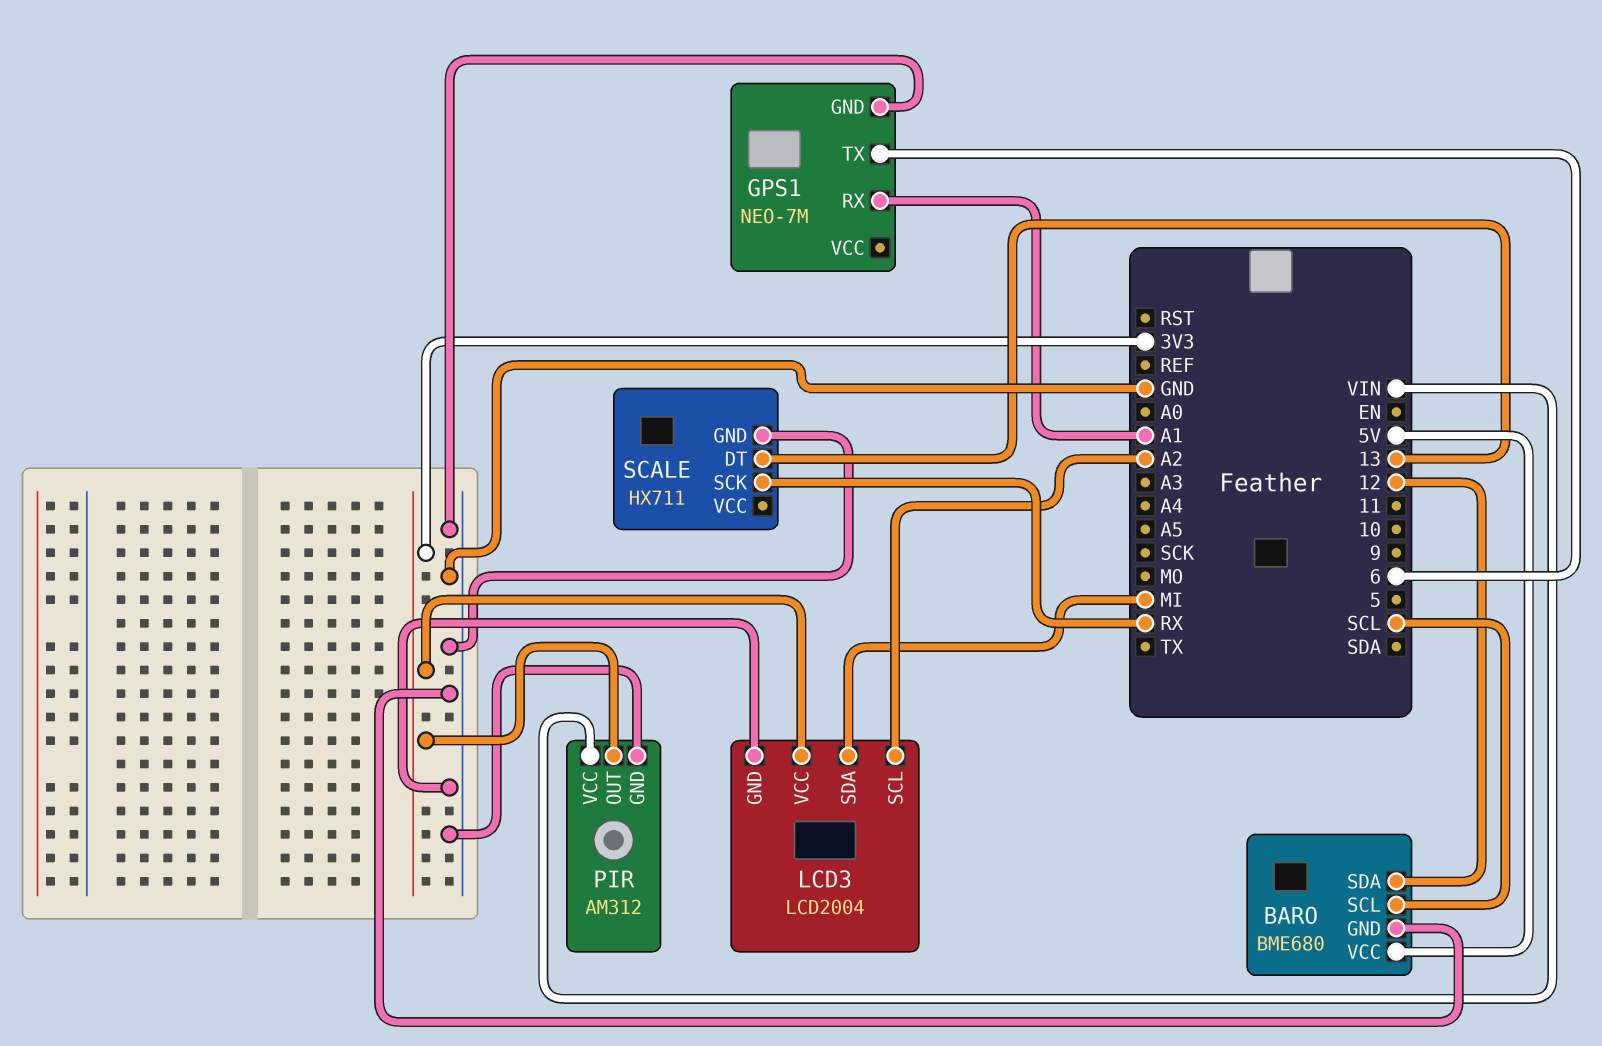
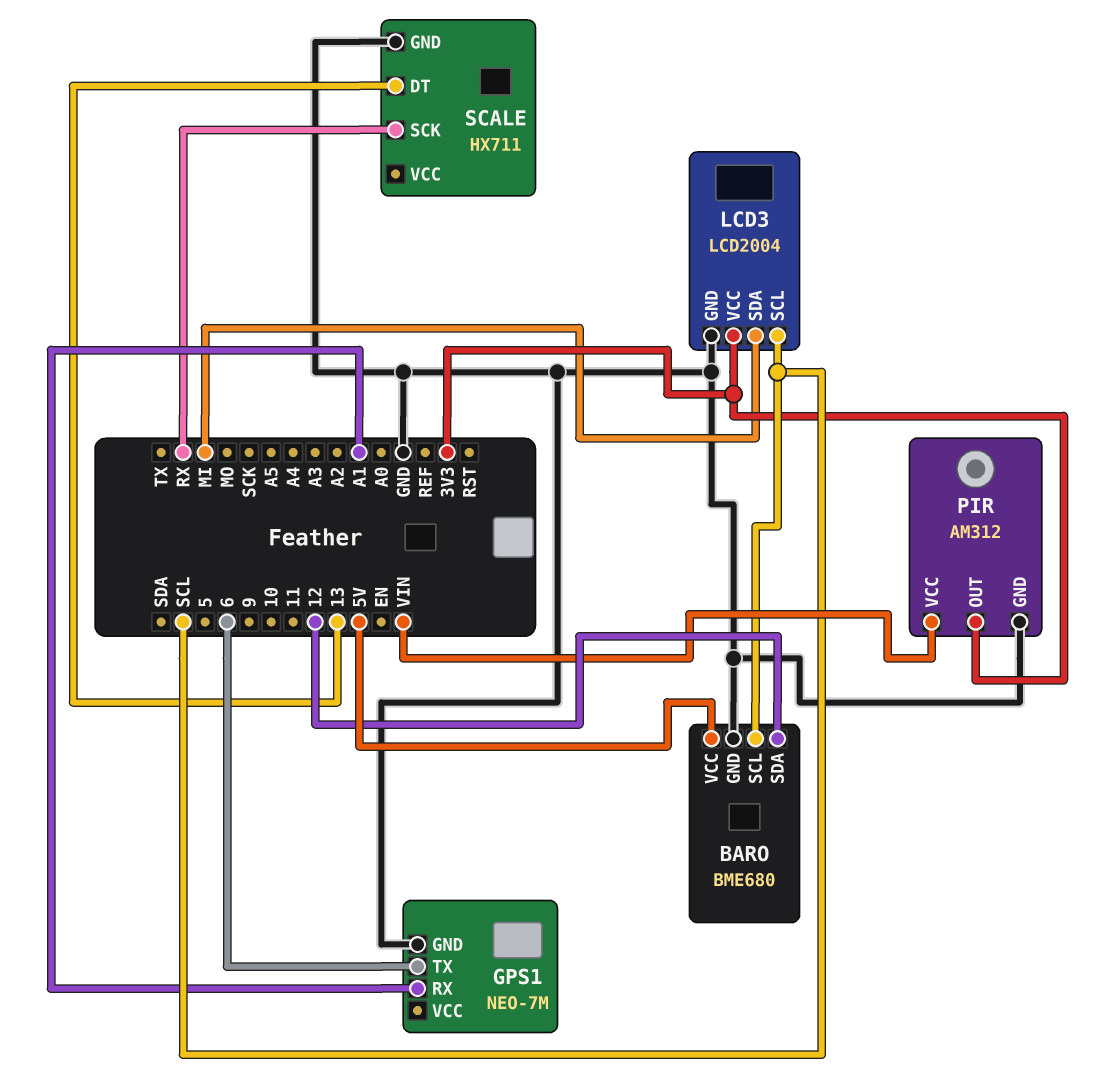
LCD3 pin SCL: A2 -> SCL

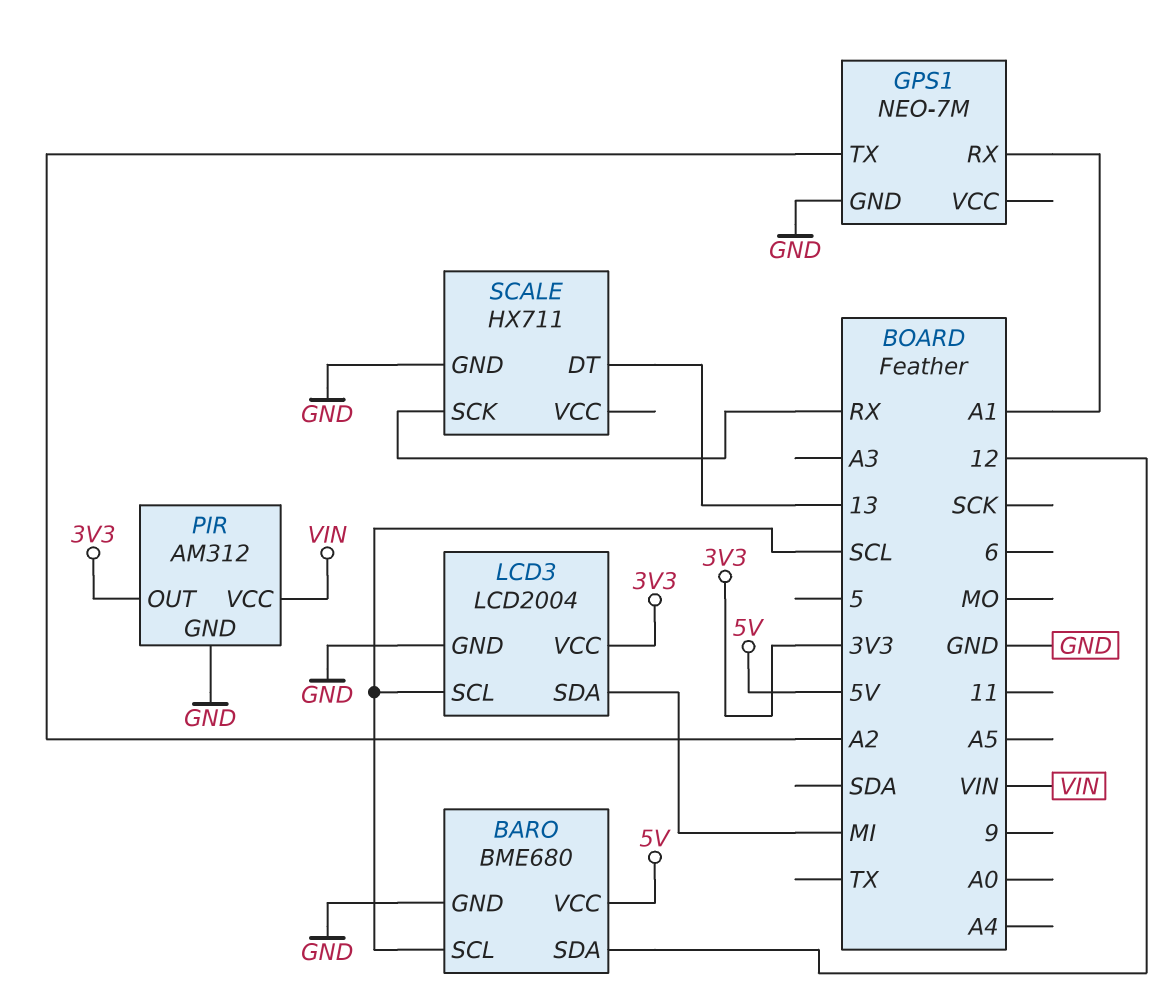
GPS1 pin TX: 6 -> A2

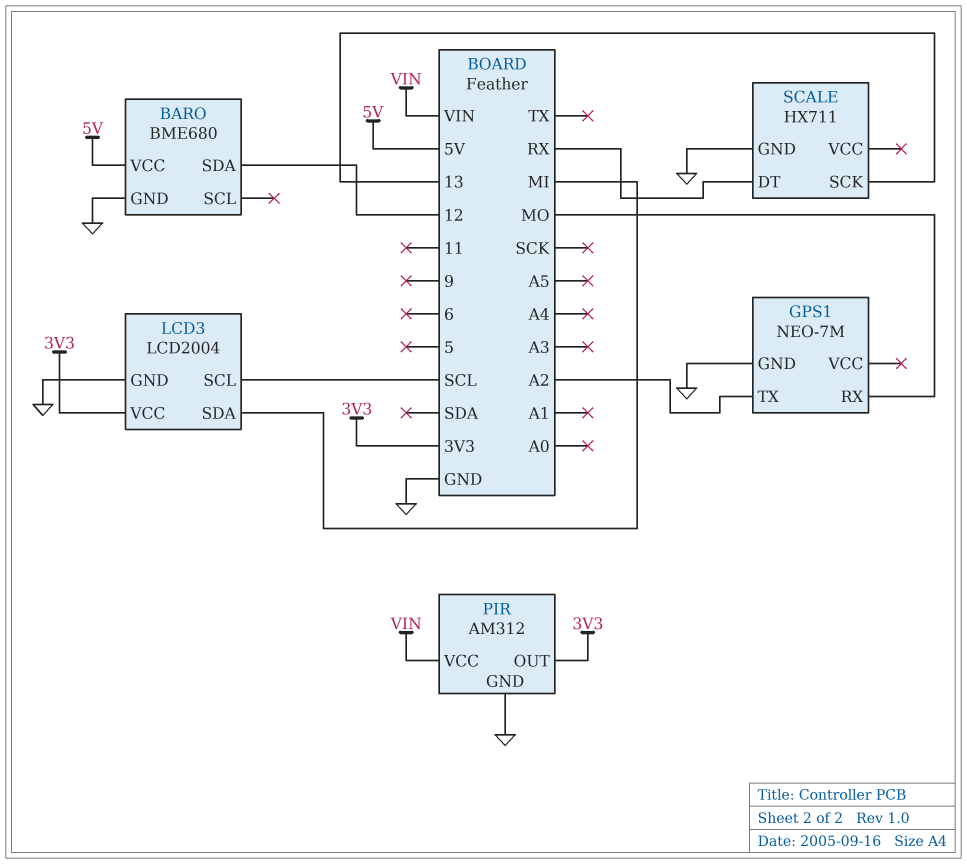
BARO pin SCL: SCL -> none
GPS1 pin RX: A1 -> MO
SCALE pin DT: 13 -> RX
SCALE pin SCK: RX -> 13

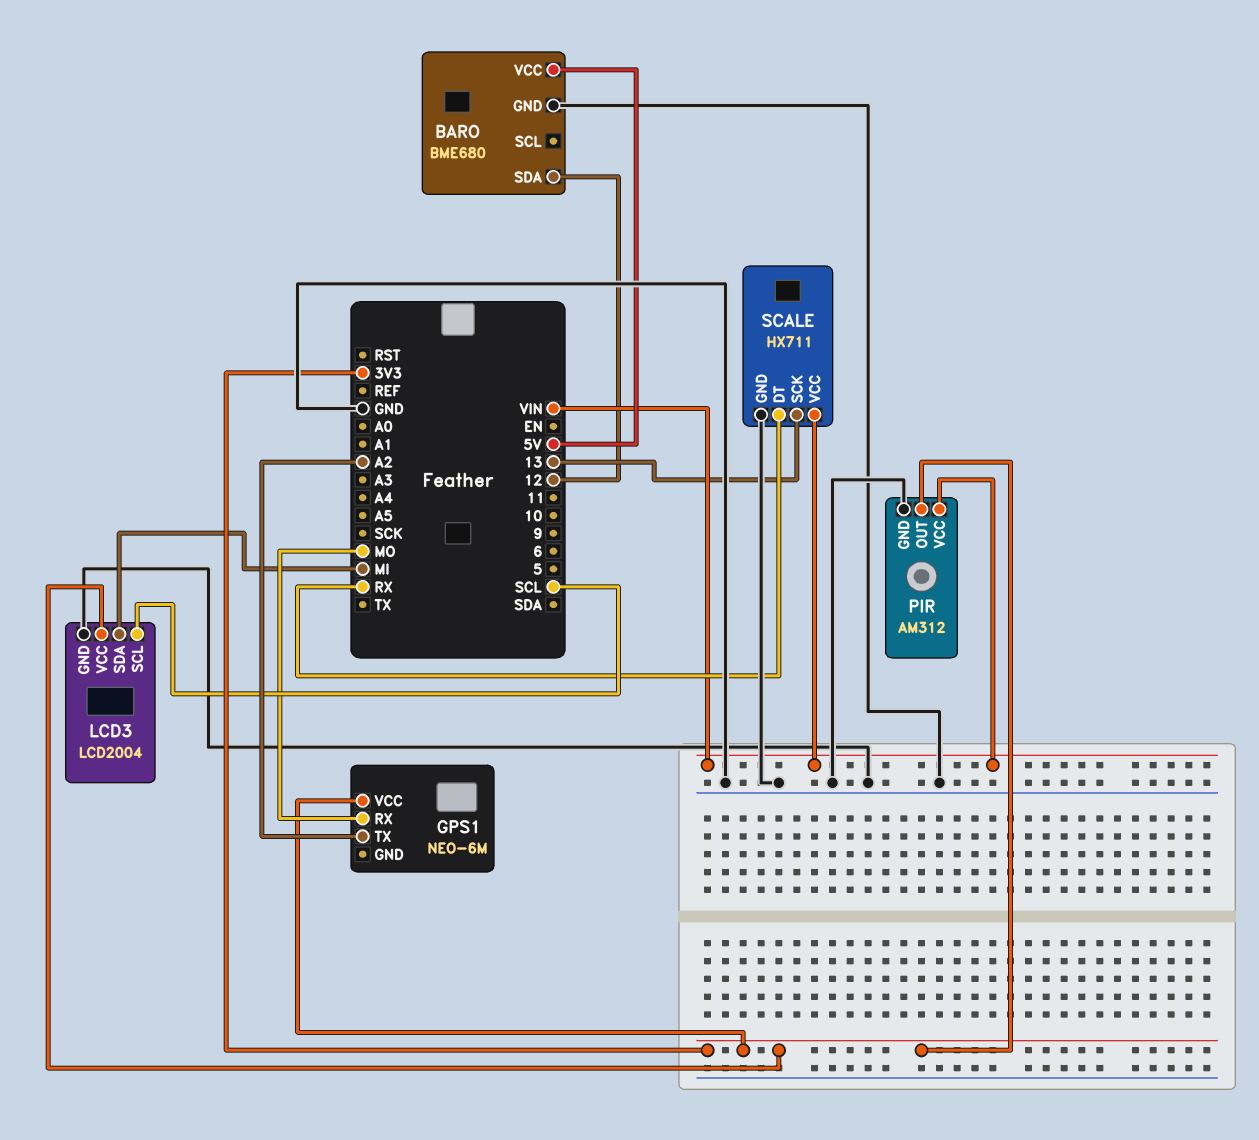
GPS1: NEO-7M -> NEO-6M
GPS1 pin GND: GND -> none
GPS1 pin VCC: none -> 3V3
SCALE pin VCC: none -> VIN

